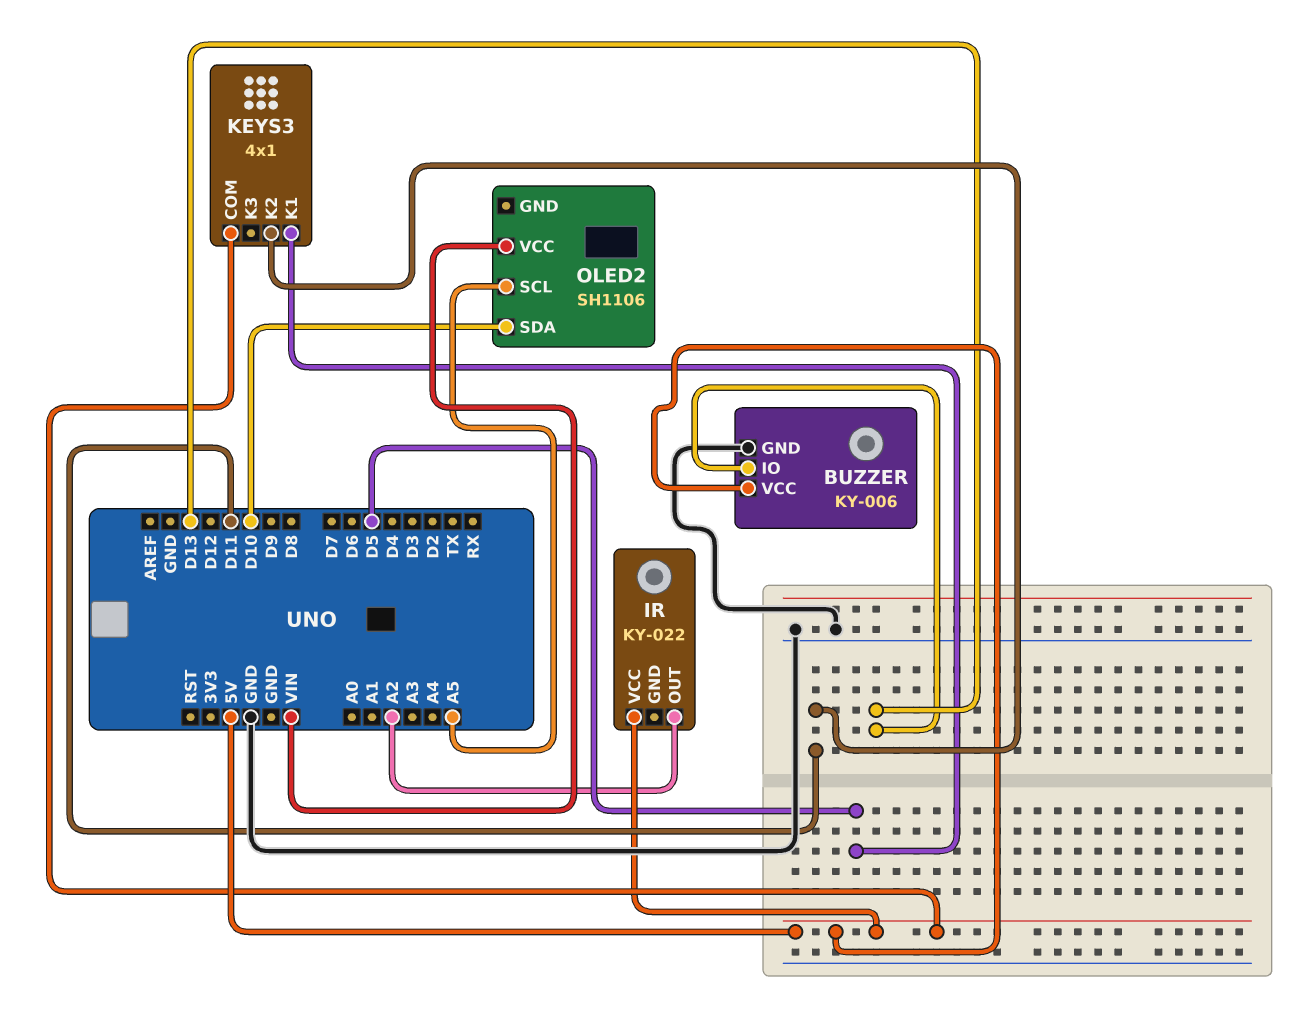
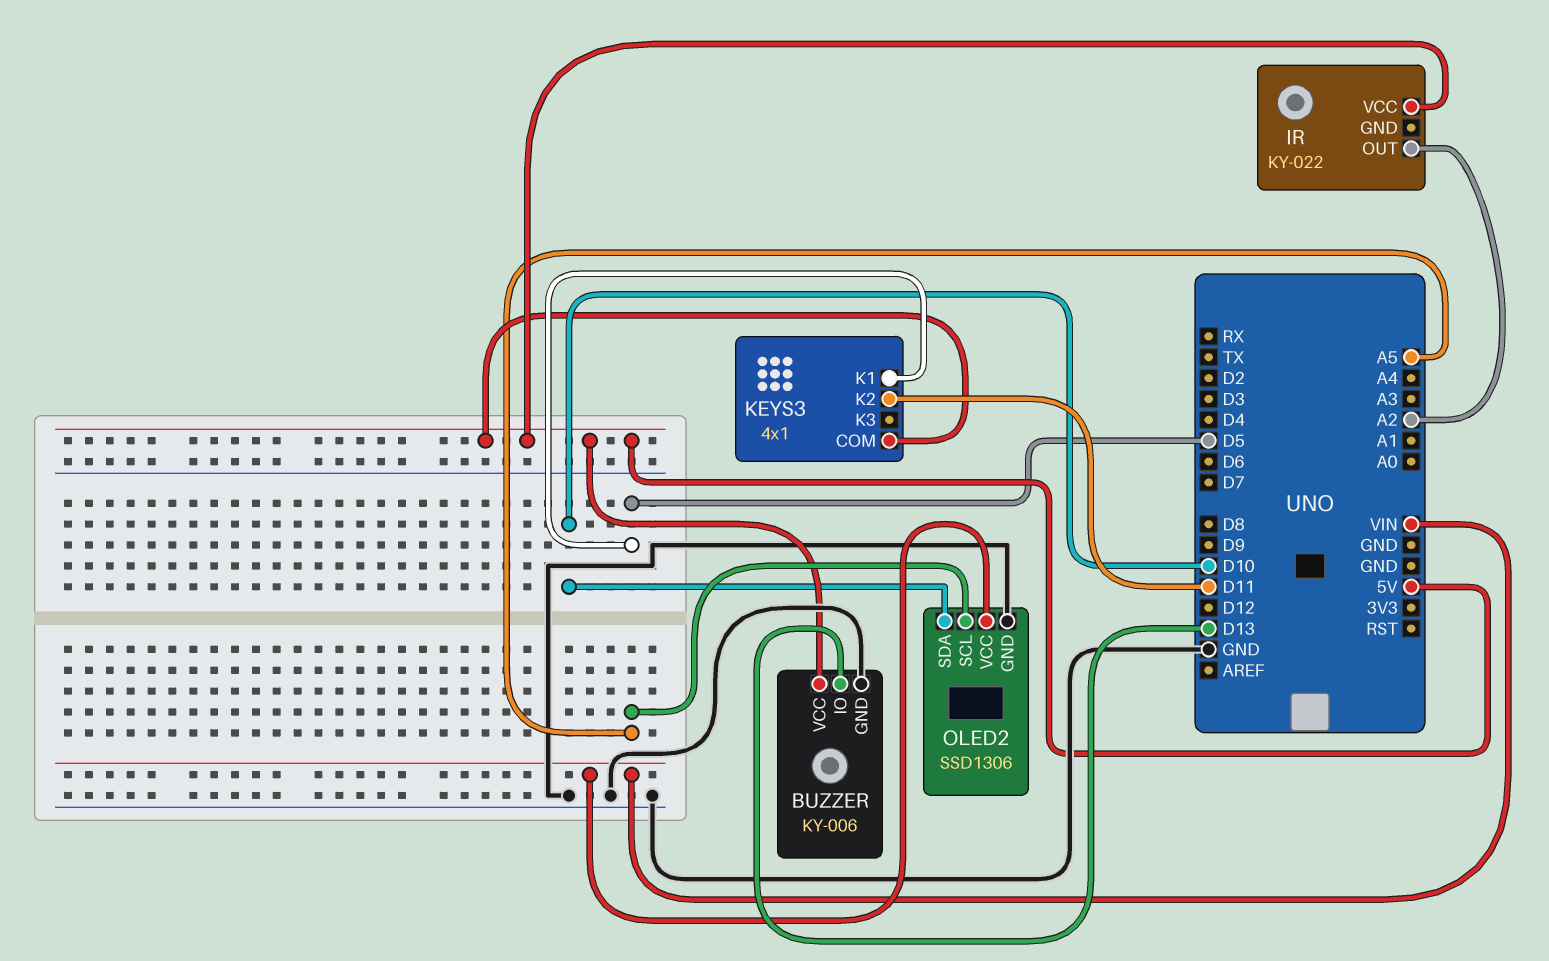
OLED2: SH1106 -> SSD1306
OLED2 pin GND: none -> GND

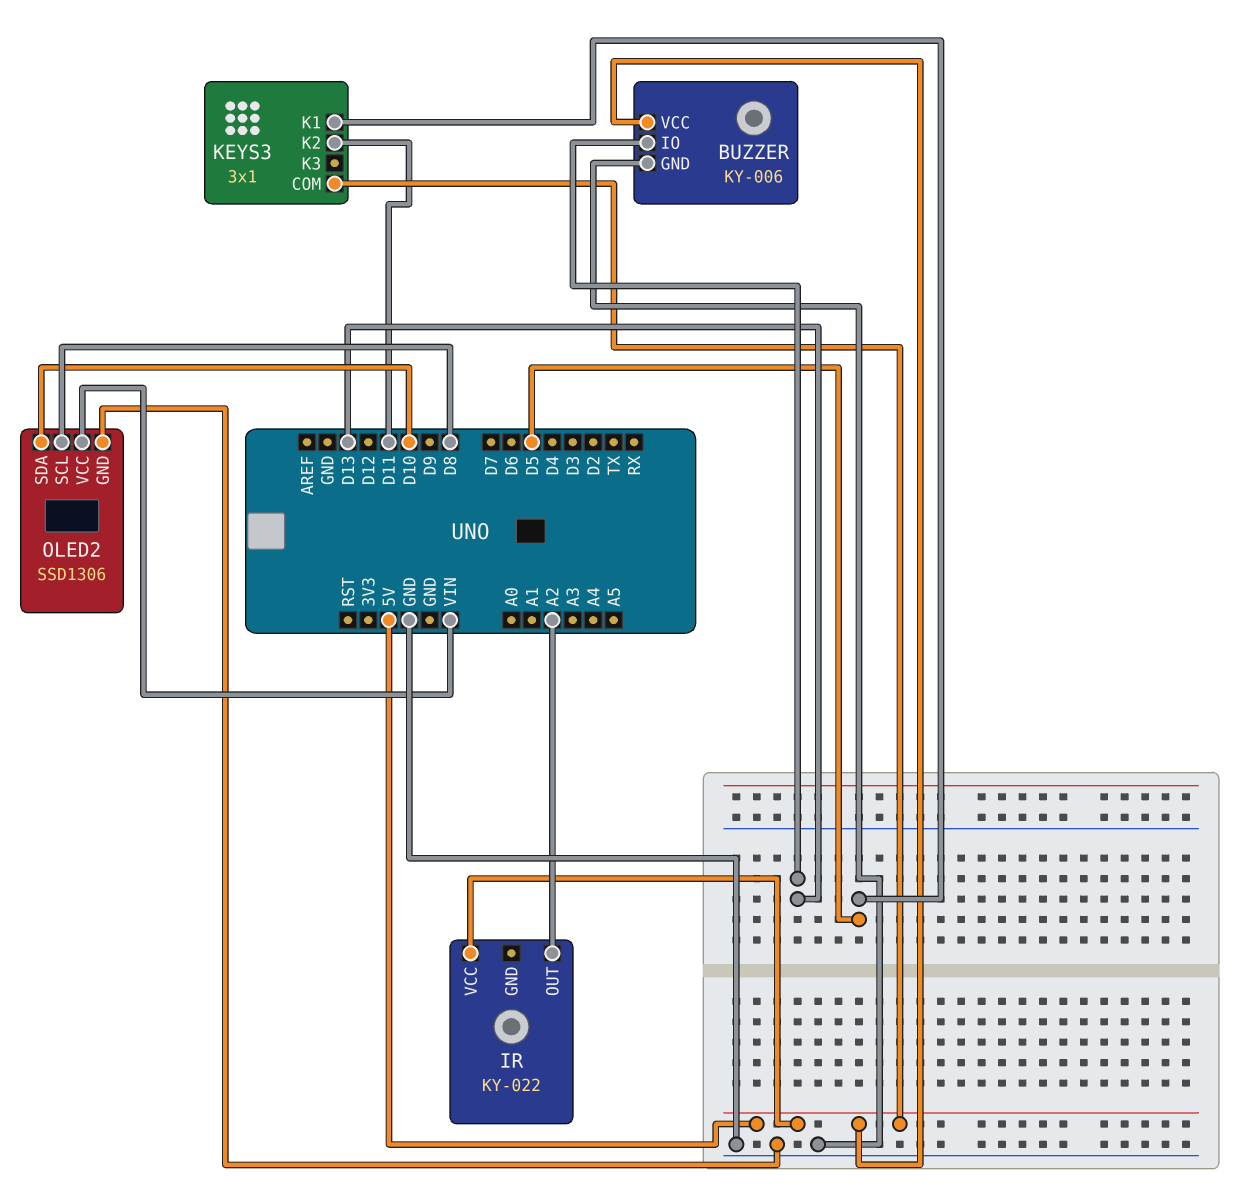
KEYS3: 4x1 -> 3x1
OLED2 pin SCL: A5 -> D8

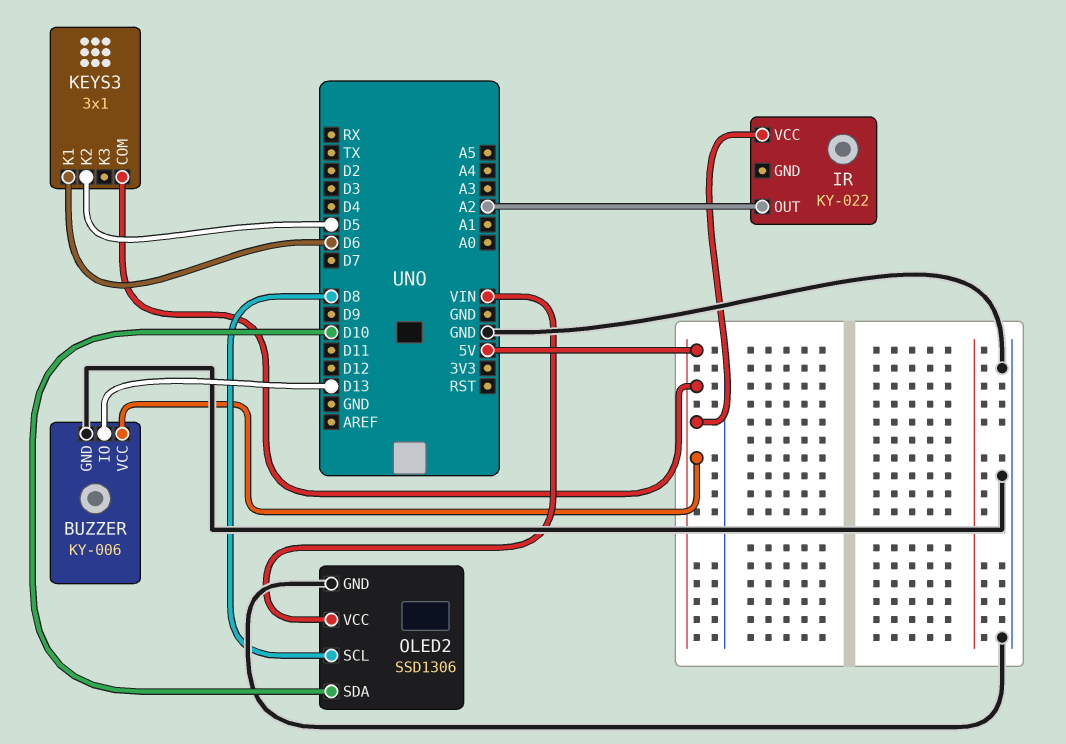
KEYS3 pin K1: D5 -> D6
KEYS3 pin K2: D11 -> D5

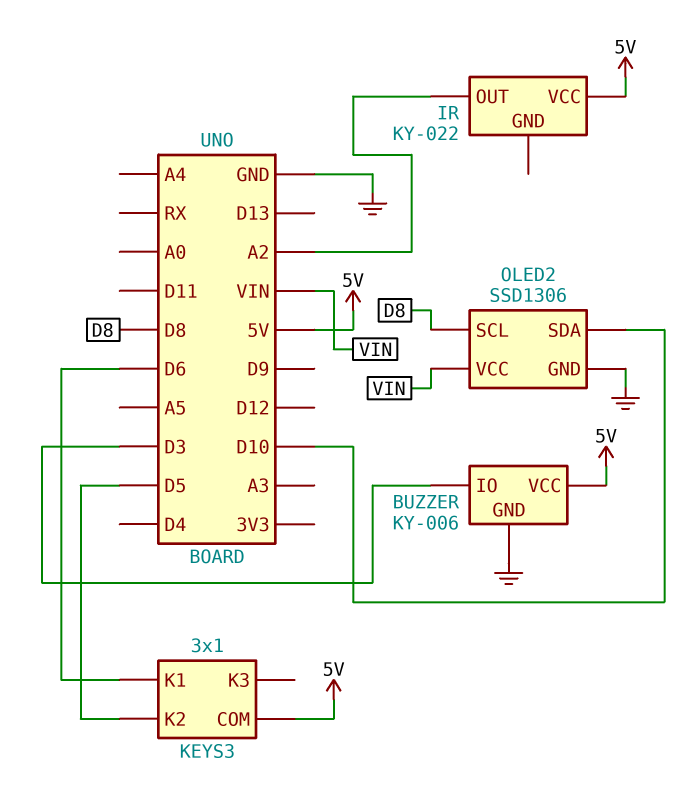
BUZZER pin IO: D13 -> D3

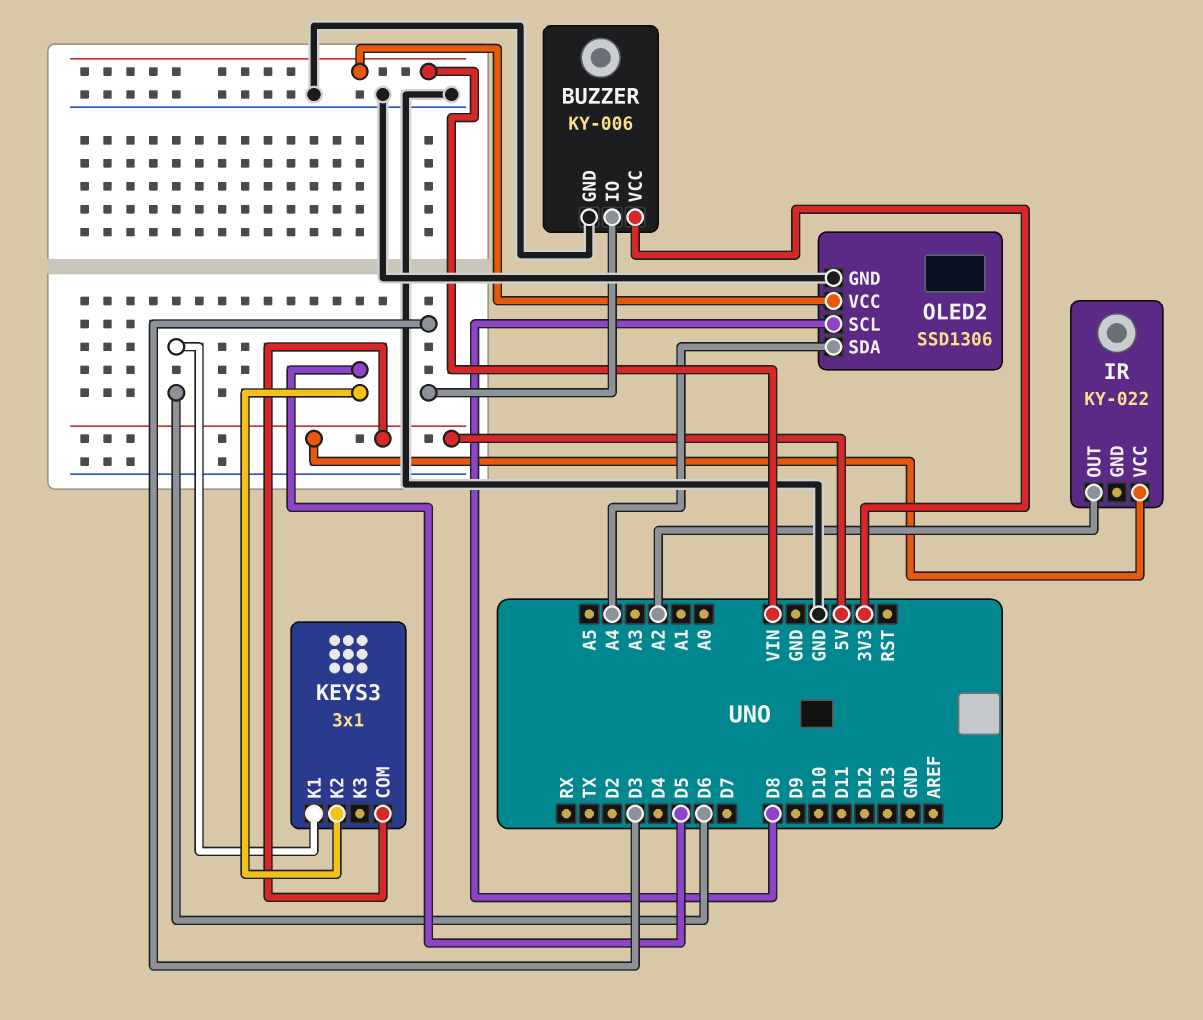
BUZZER pin VCC: 5V -> 3V3
OLED2 pin SDA: D10 -> A4

